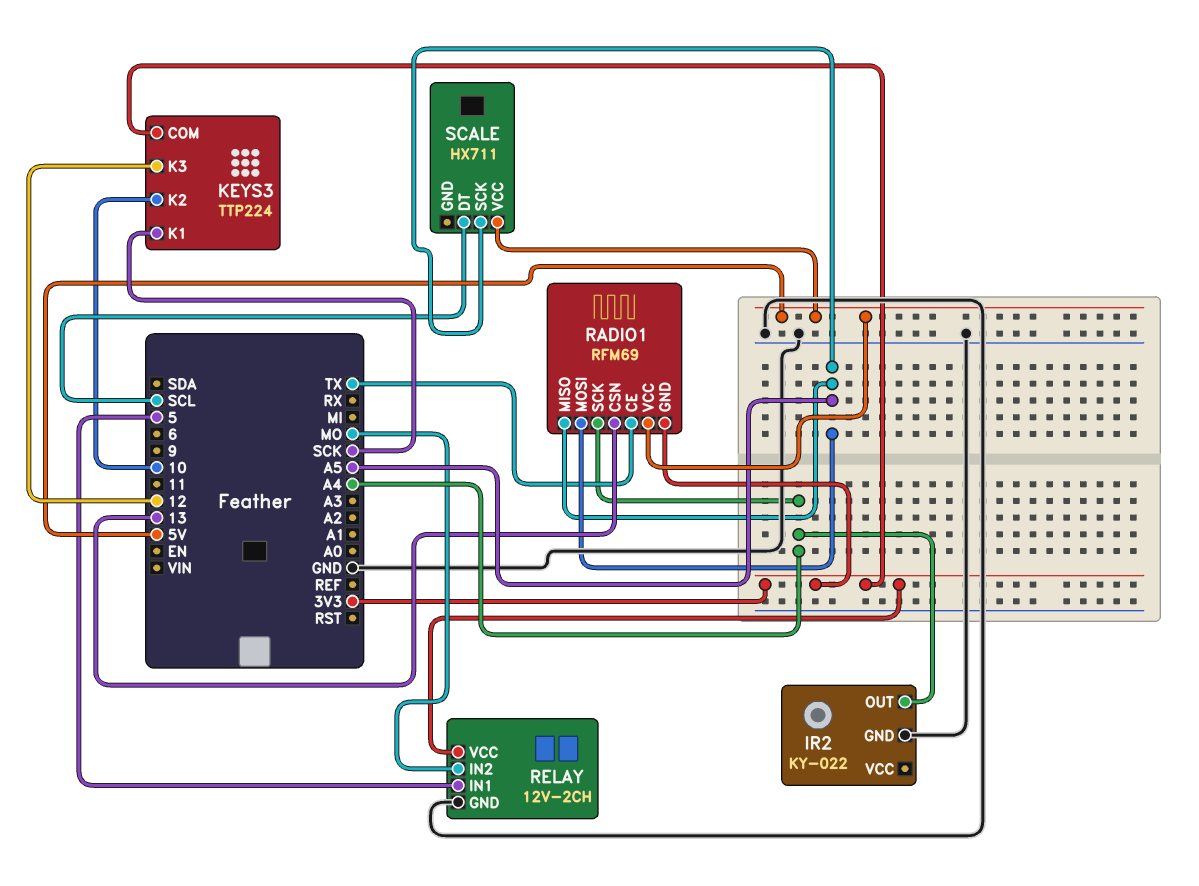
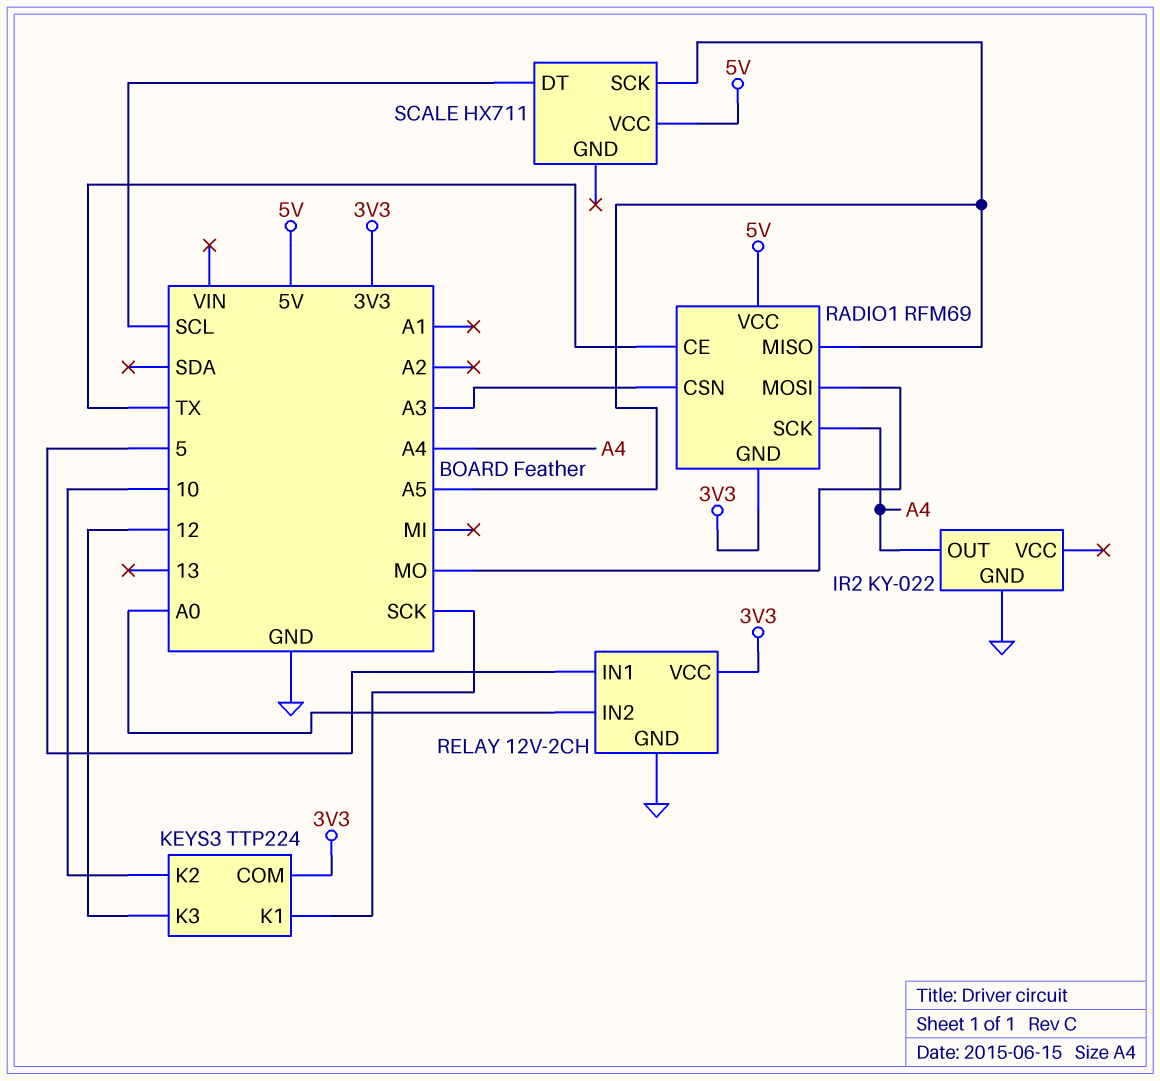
RADIO1 pin CSN: 13 -> A3
RADIO1 pin MOSI: A5 -> MO
RELAY pin IN2: MO -> A0

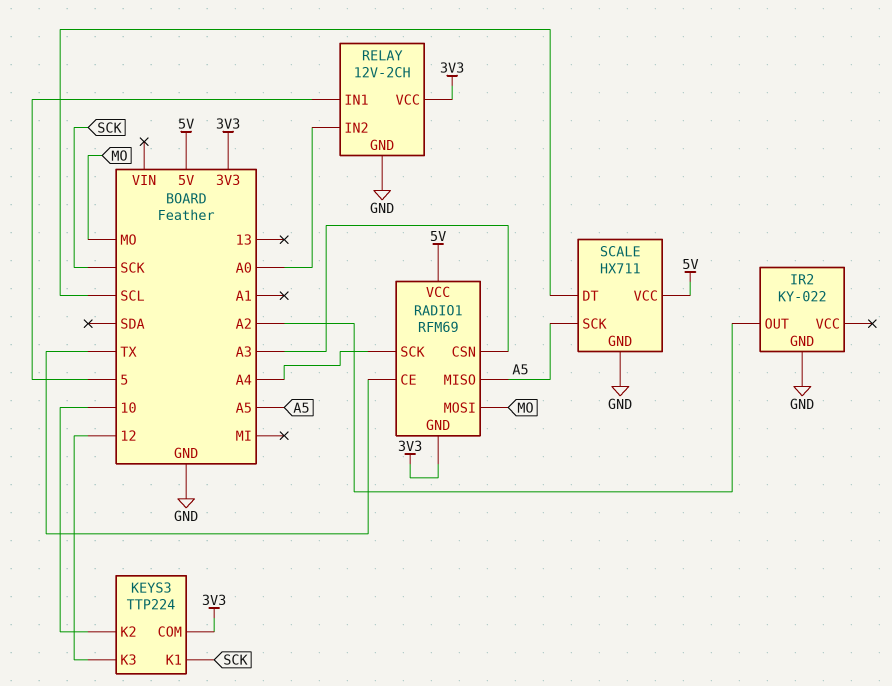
IR2 pin OUT: A4 -> A2
SCALE pin GND: none -> GND

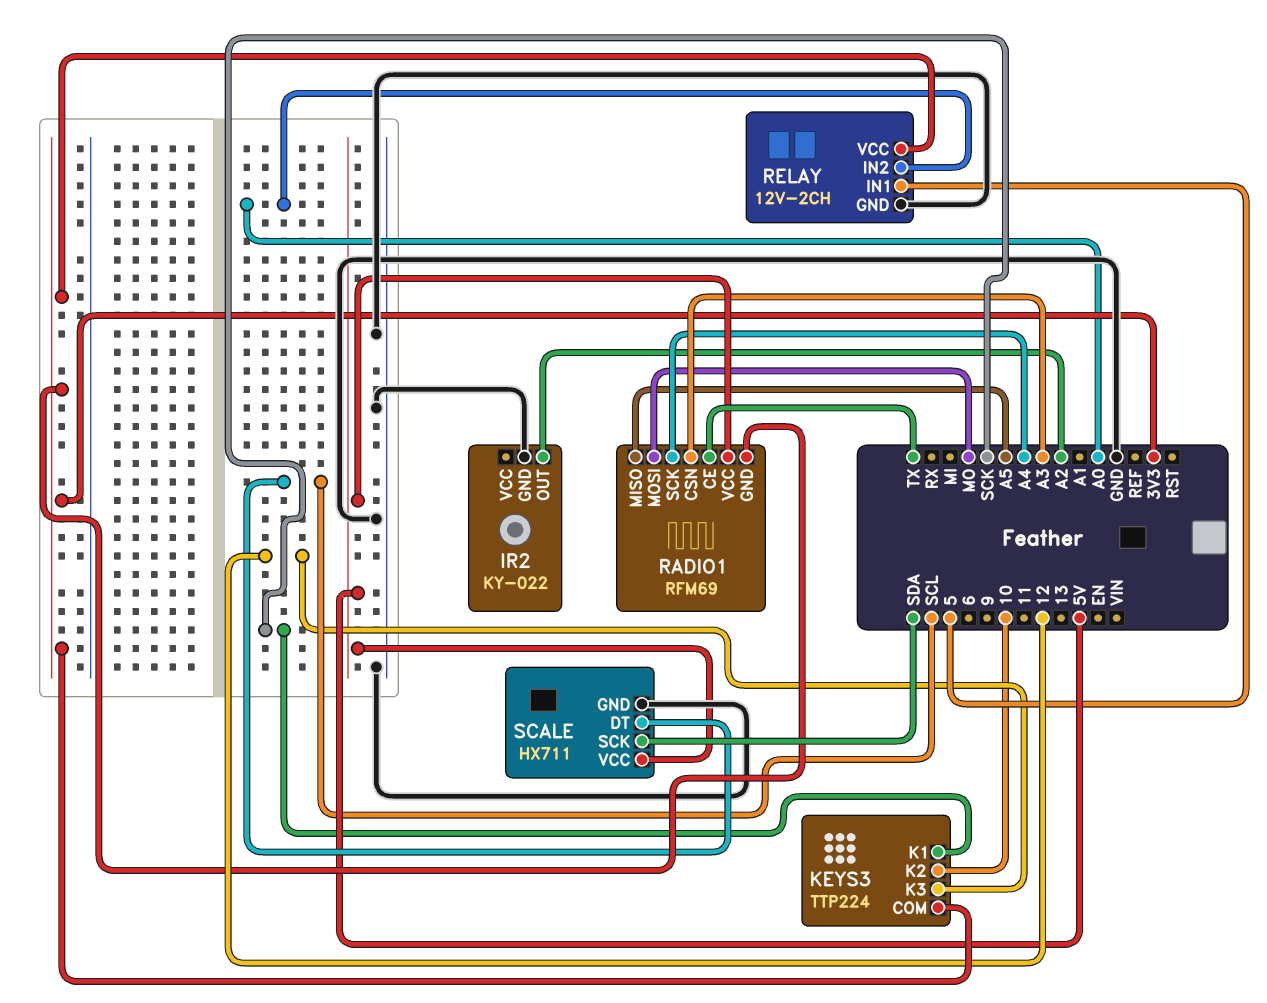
SCALE pin SCK: A5 -> SDA

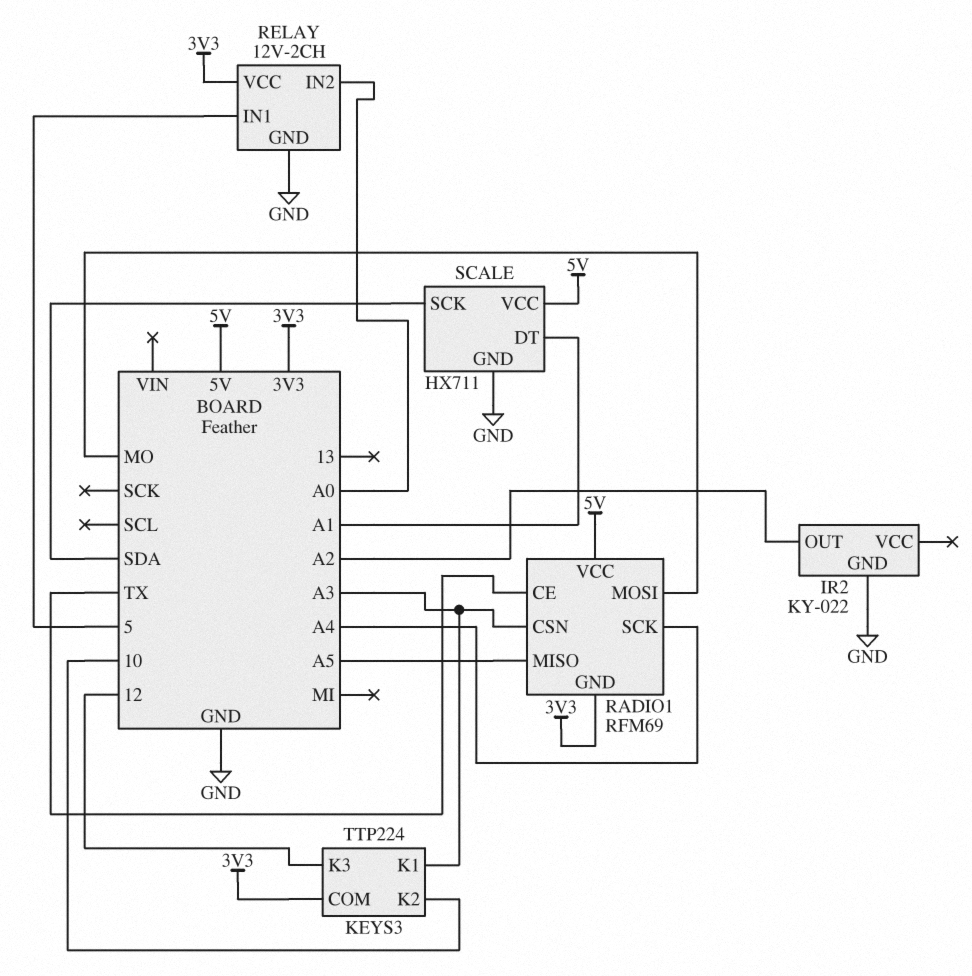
KEYS3 pin K1: SCK -> A3
SCALE pin DT: SCL -> A1

